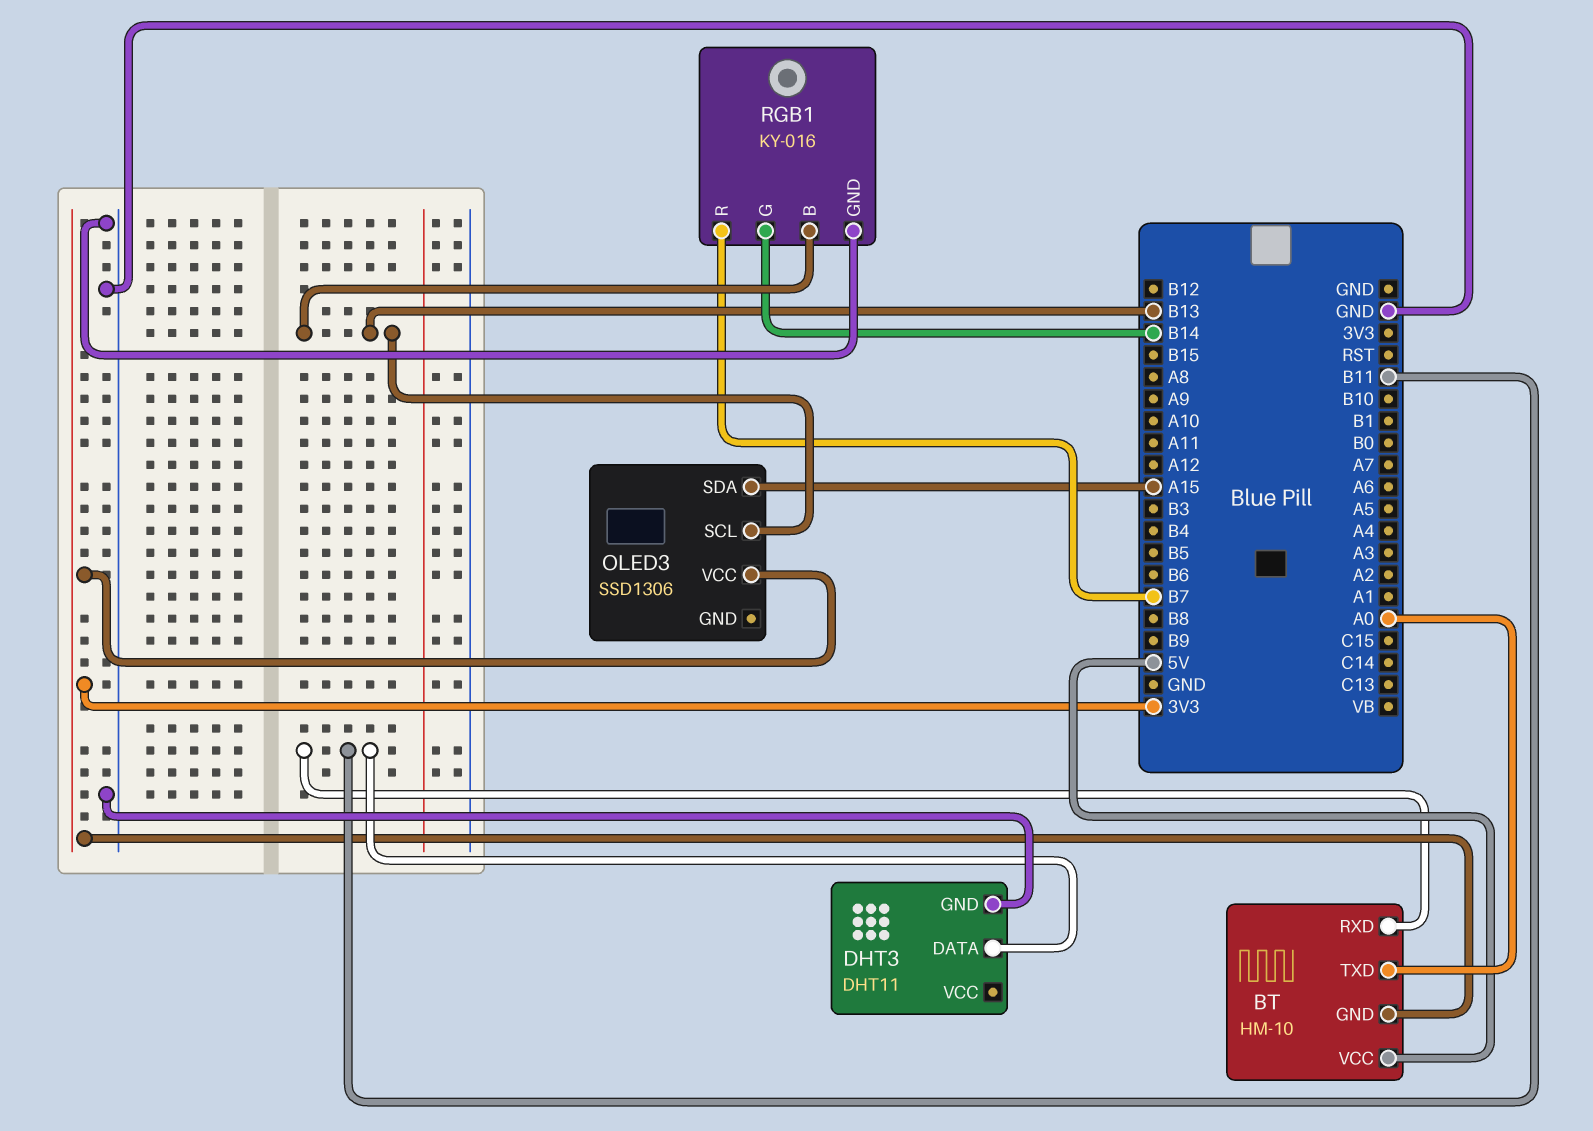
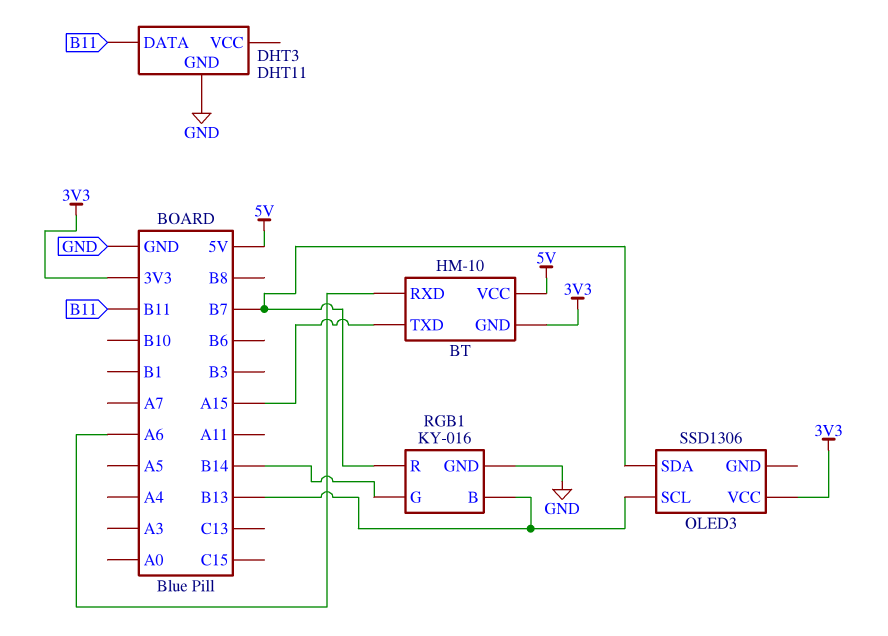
BT pin RXD: B11 -> A6
BT pin TXD: A0 -> A15
OLED3 pin SDA: A15 -> B7

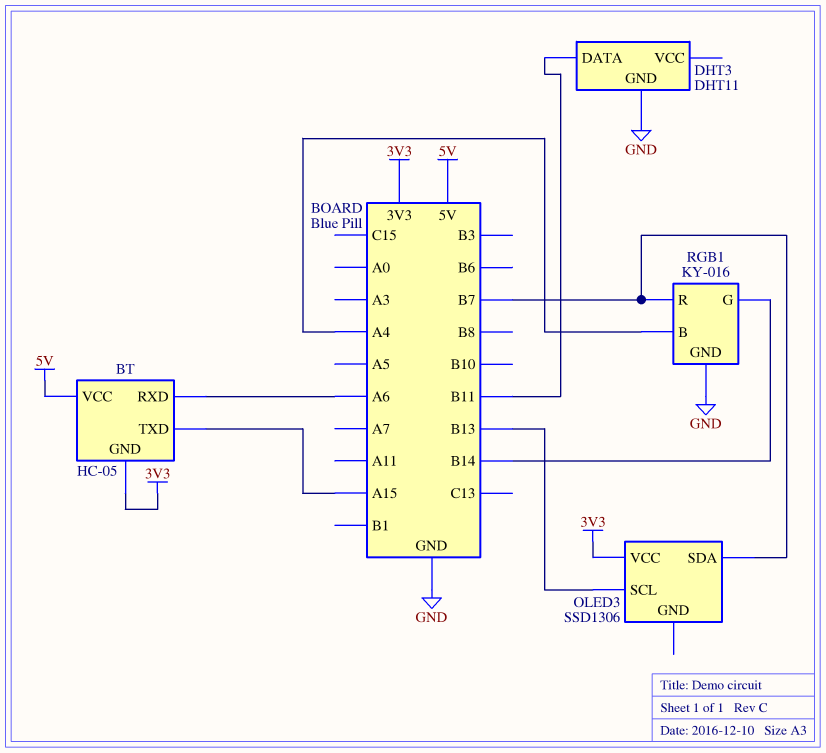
BT: HM-10 -> HC-05
RGB1 pin B: B13 -> A4

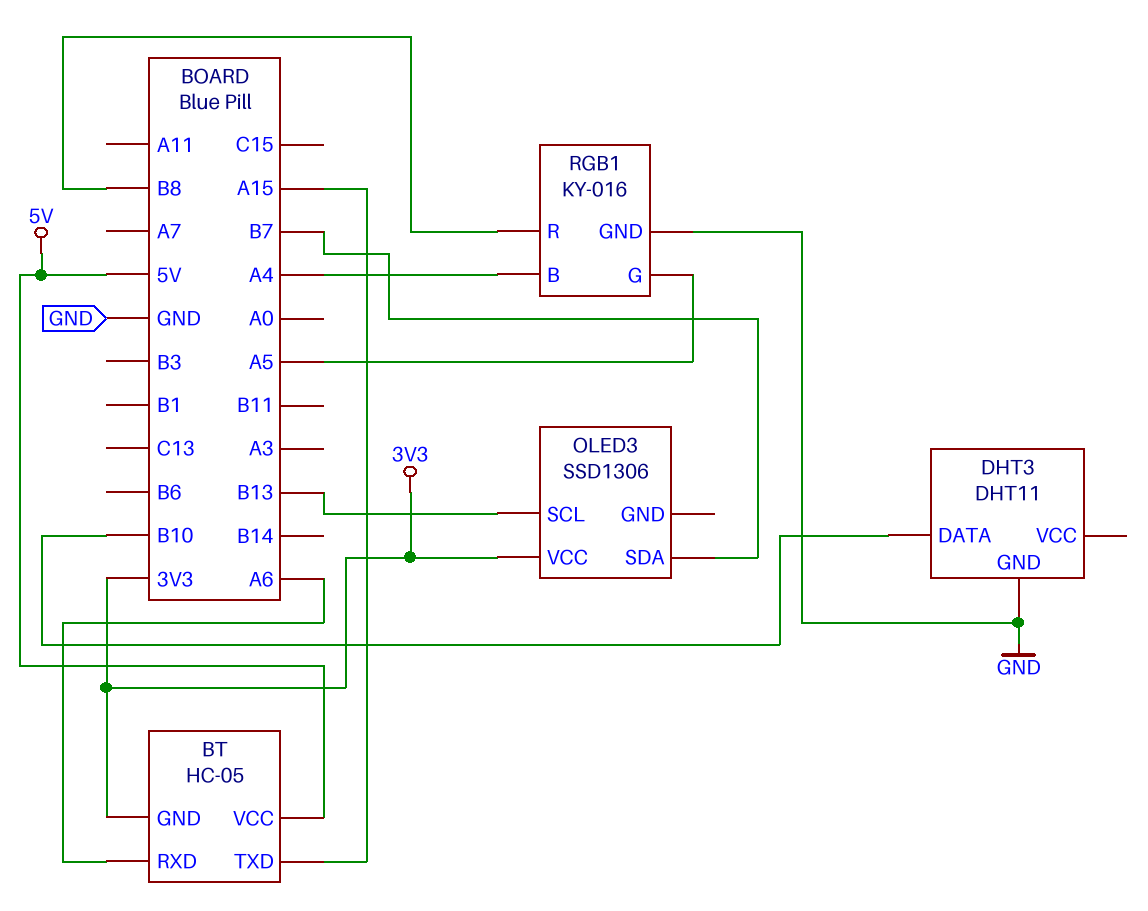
DHT3 pin DATA: B11 -> B10
RGB1 pin G: B14 -> A5
RGB1 pin R: B7 -> B8

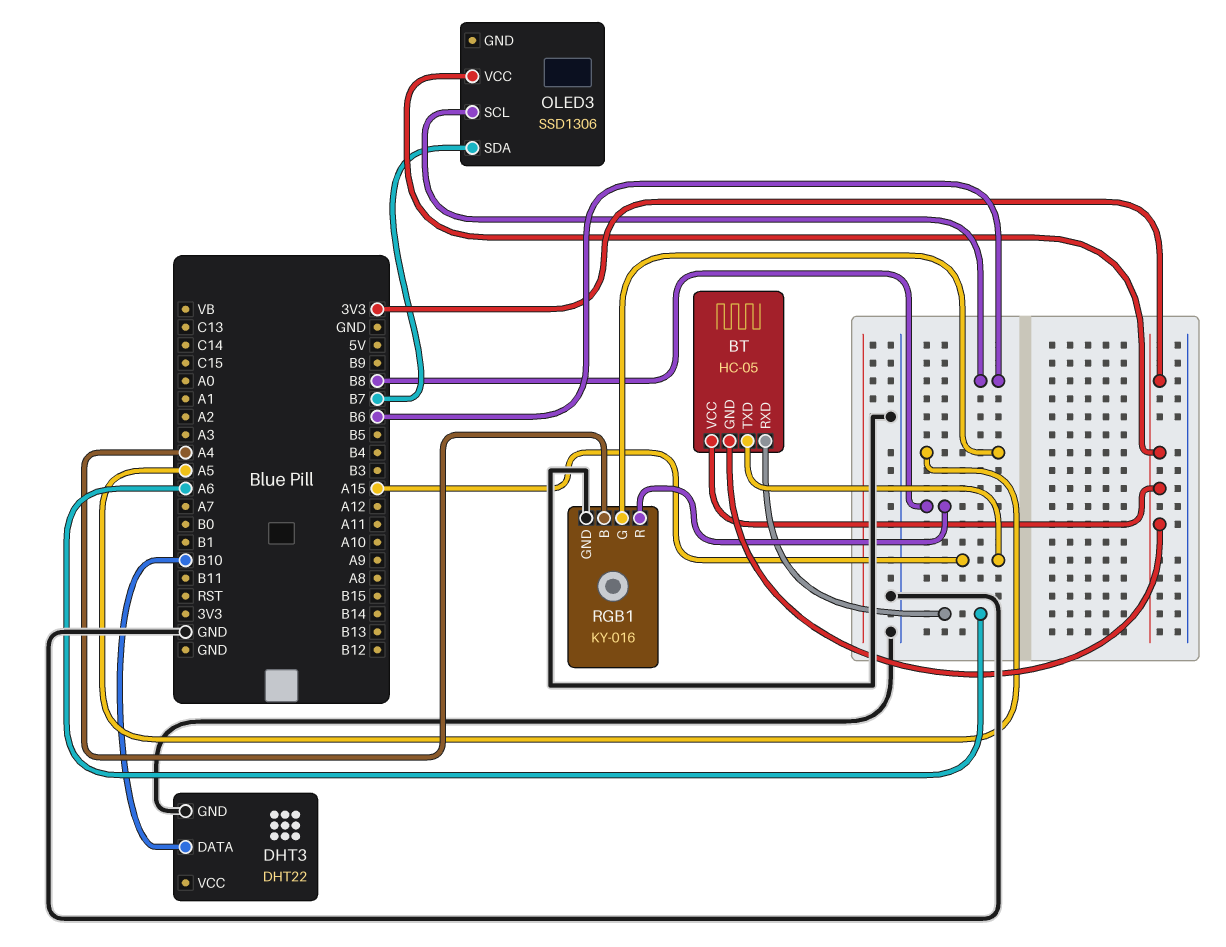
BT pin VCC: 5V -> 3V3
DHT3: DHT11 -> DHT22
OLED3 pin SCL: B13 -> B6

